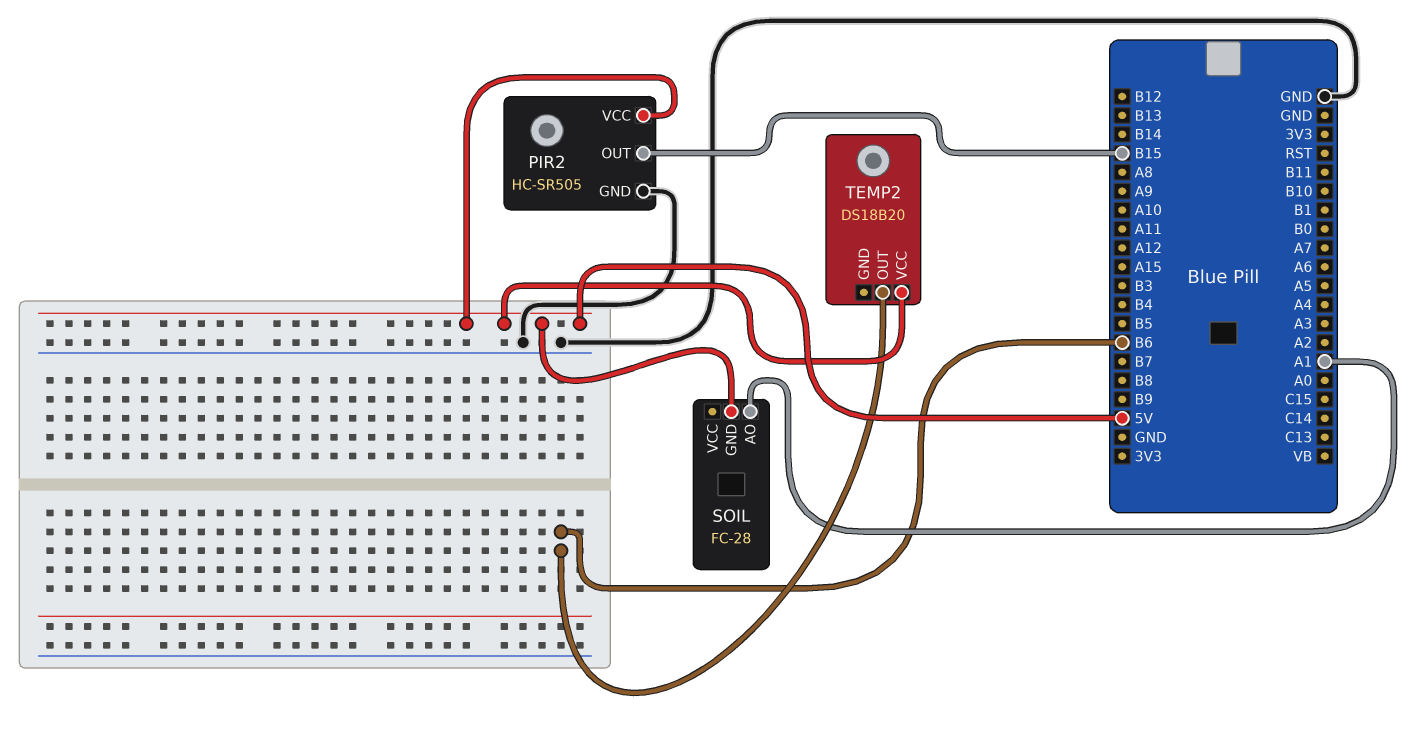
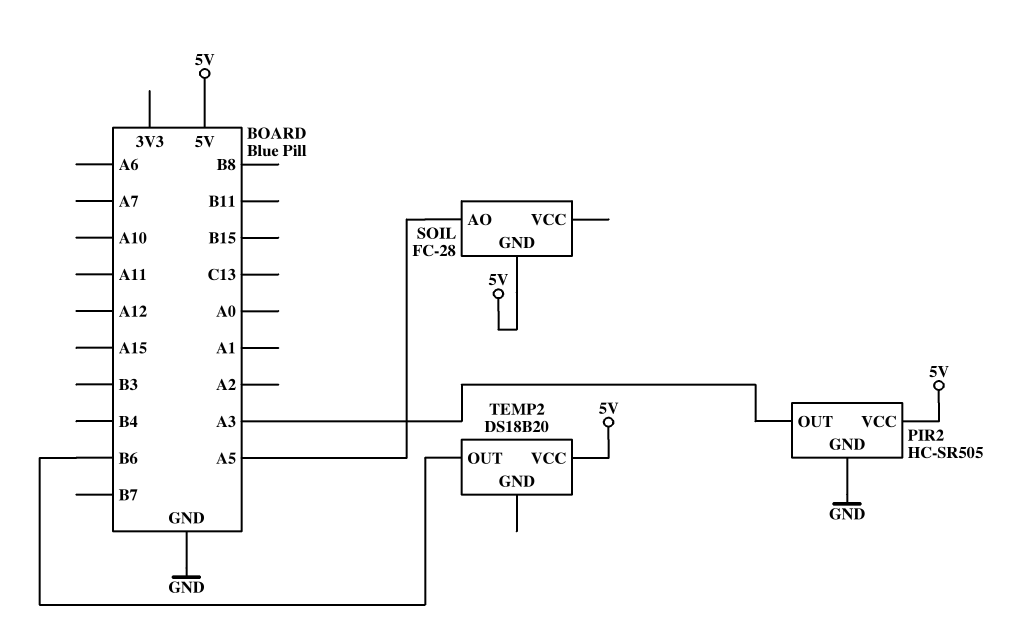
PIR2 pin OUT: B15 -> A3
SOIL pin AO: A1 -> A5

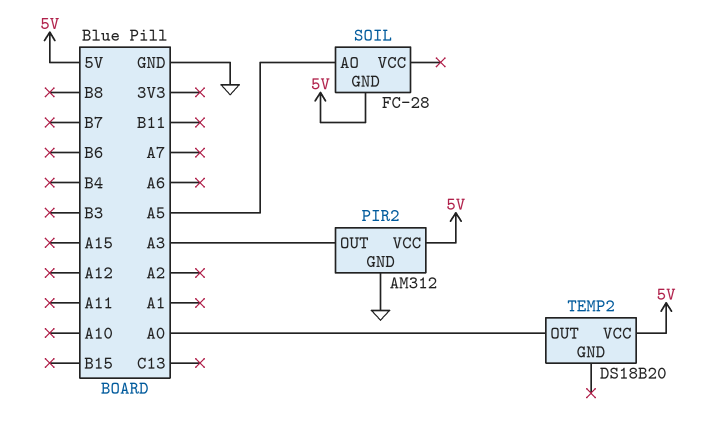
PIR2: HC-SR505 -> AM312
TEMP2 pin OUT: B6 -> A0

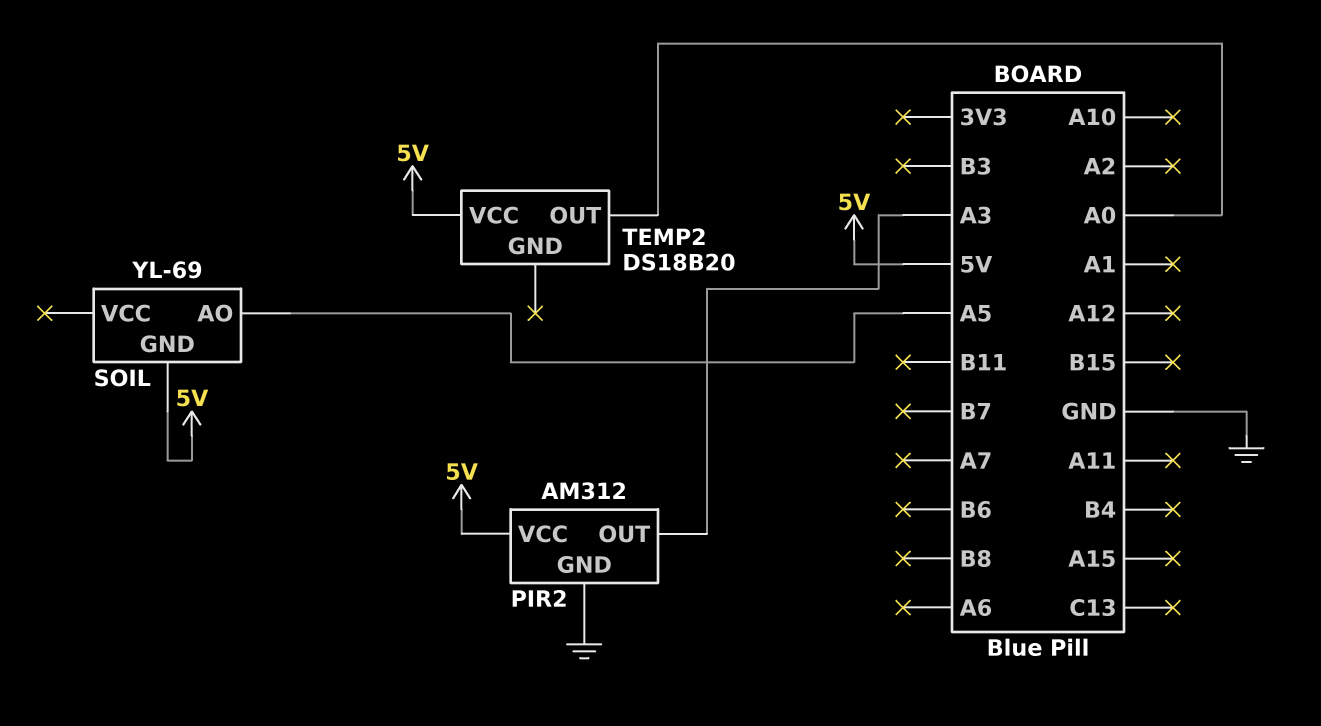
SOIL: FC-28 -> YL-69

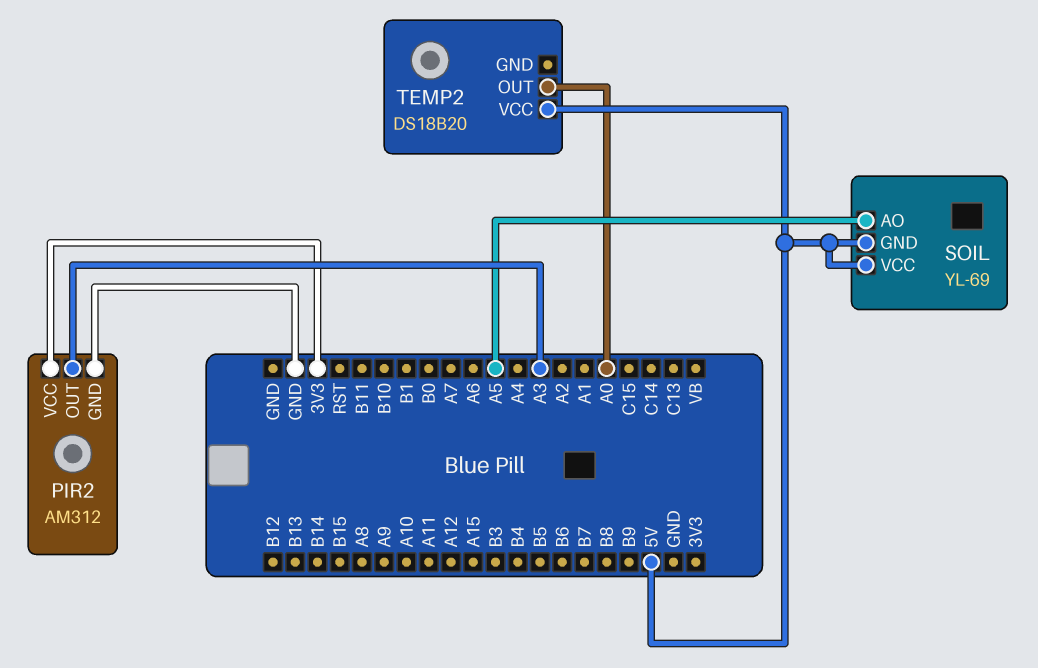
PIR2 pin VCC: 5V -> 3V3
SOIL pin VCC: none -> 5V

